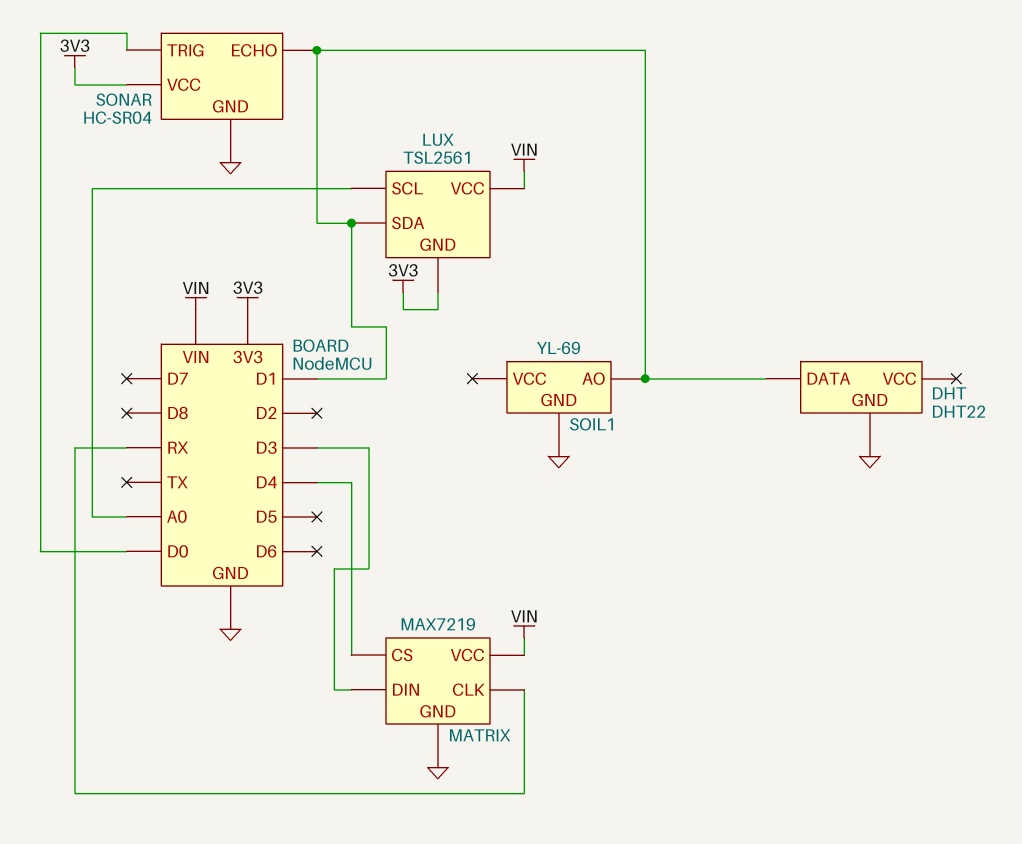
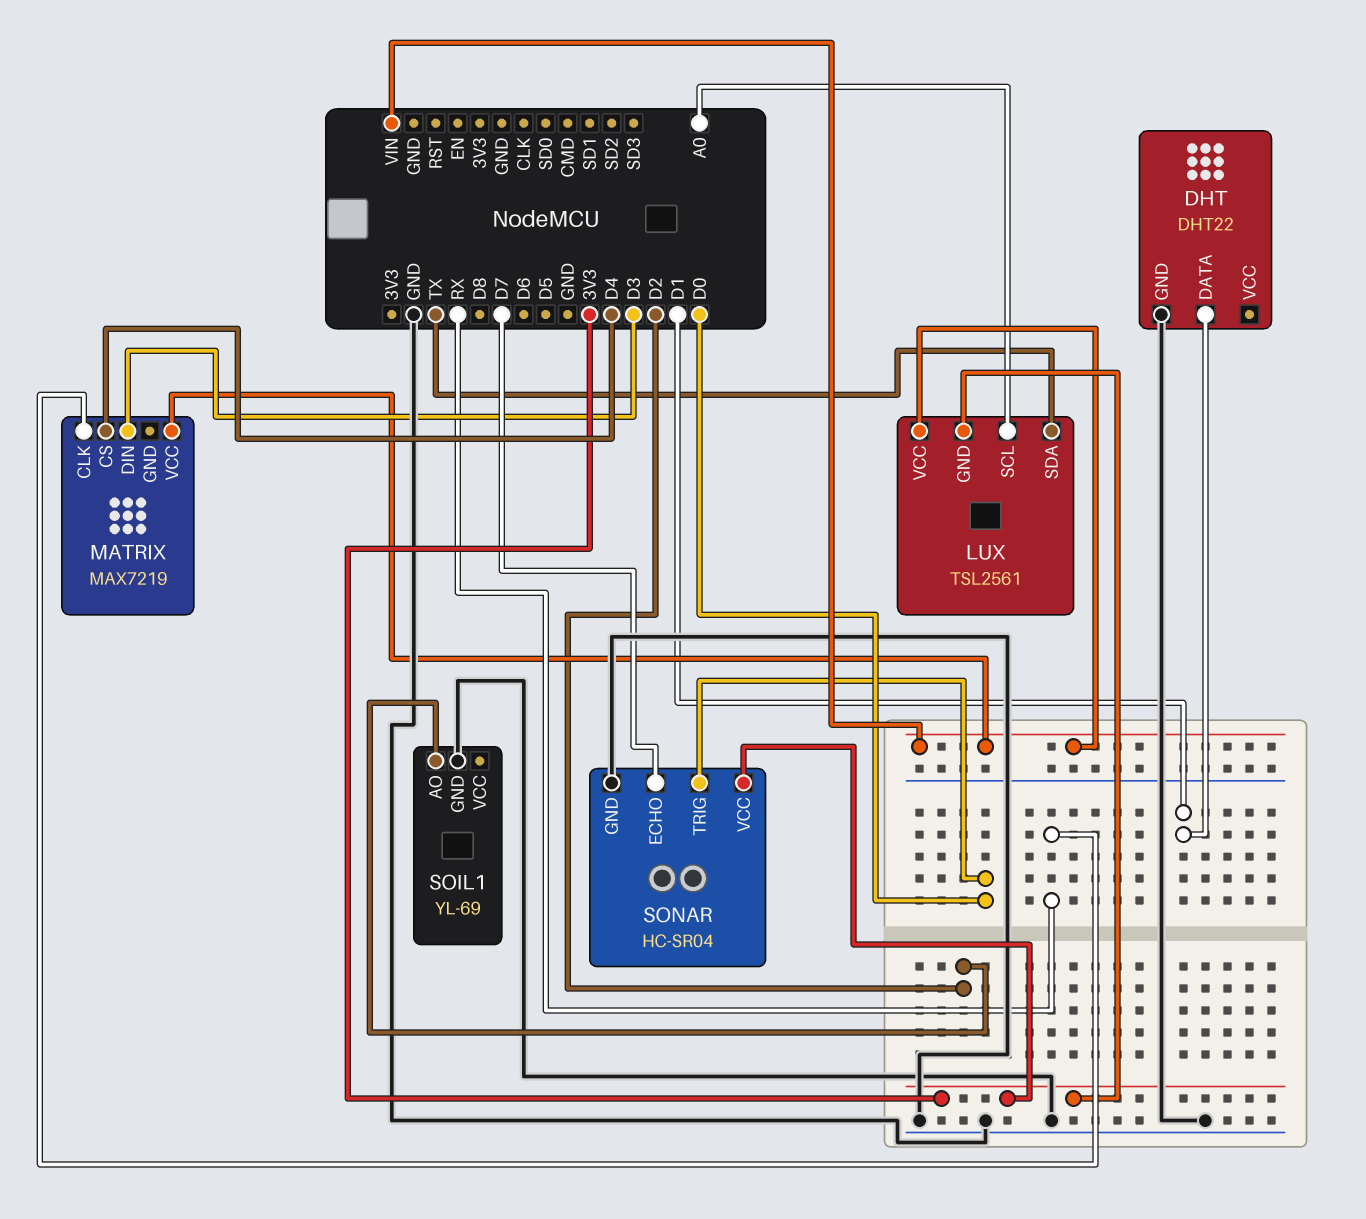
LUX pin SDA: D1 -> TX
MATRIX pin GND: GND -> none
SOIL1 pin AO: D1 -> D2
SONAR pin ECHO: D1 -> D7

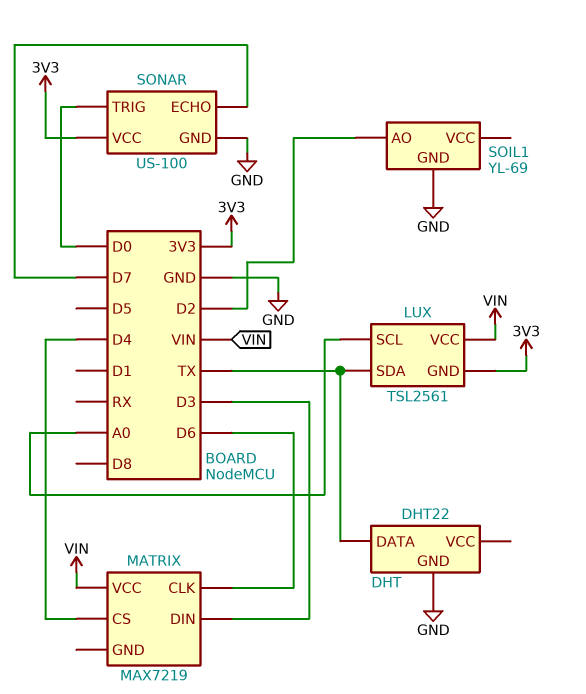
DHT pin DATA: D1 -> TX
MATRIX pin CLK: RX -> D6
SONAR: HC-SR04 -> US-100

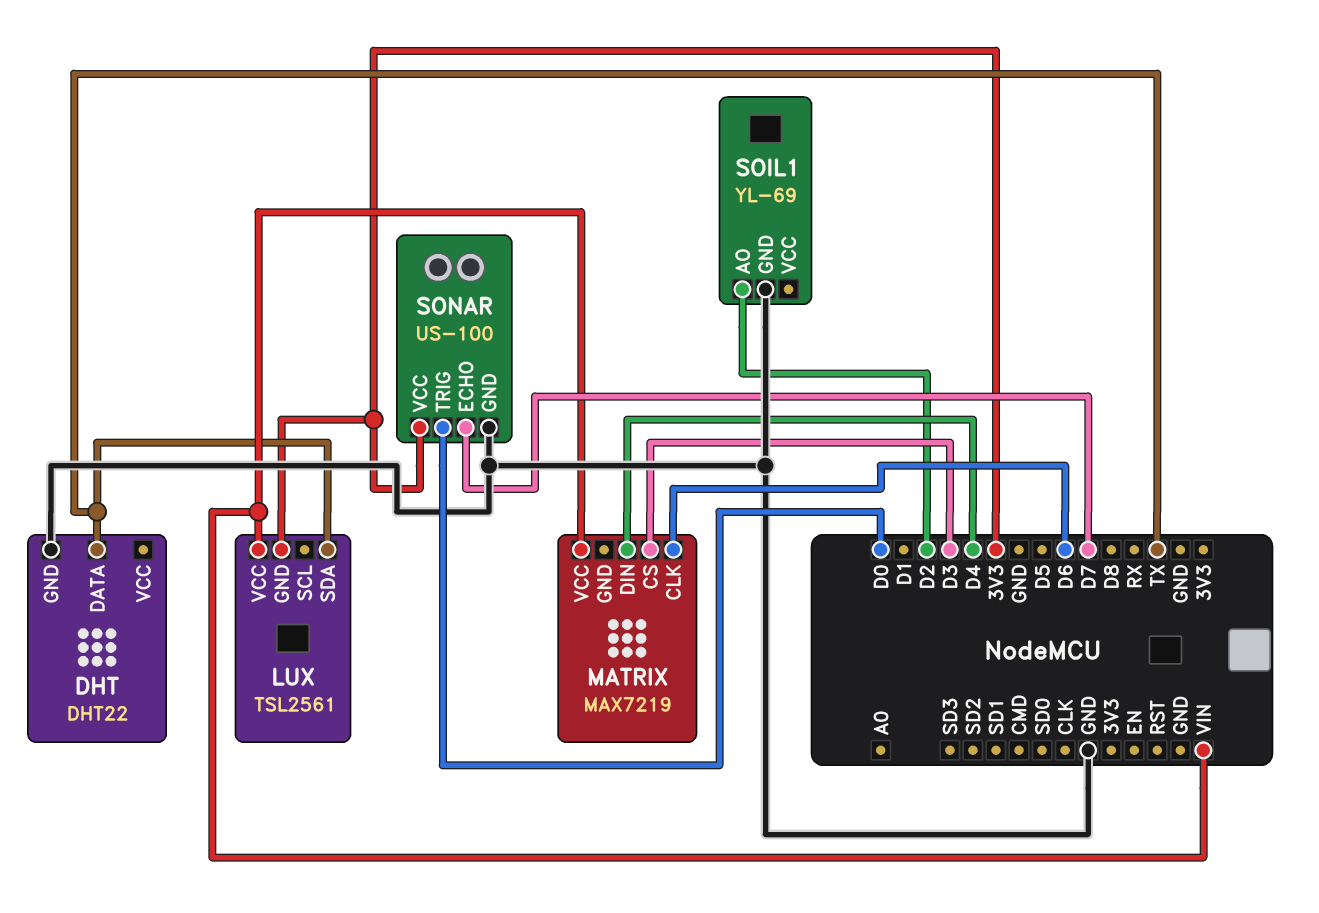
LUX pin SCL: A0 -> none
MATRIX pin CS: D4 -> D3
MATRIX pin DIN: D3 -> D4

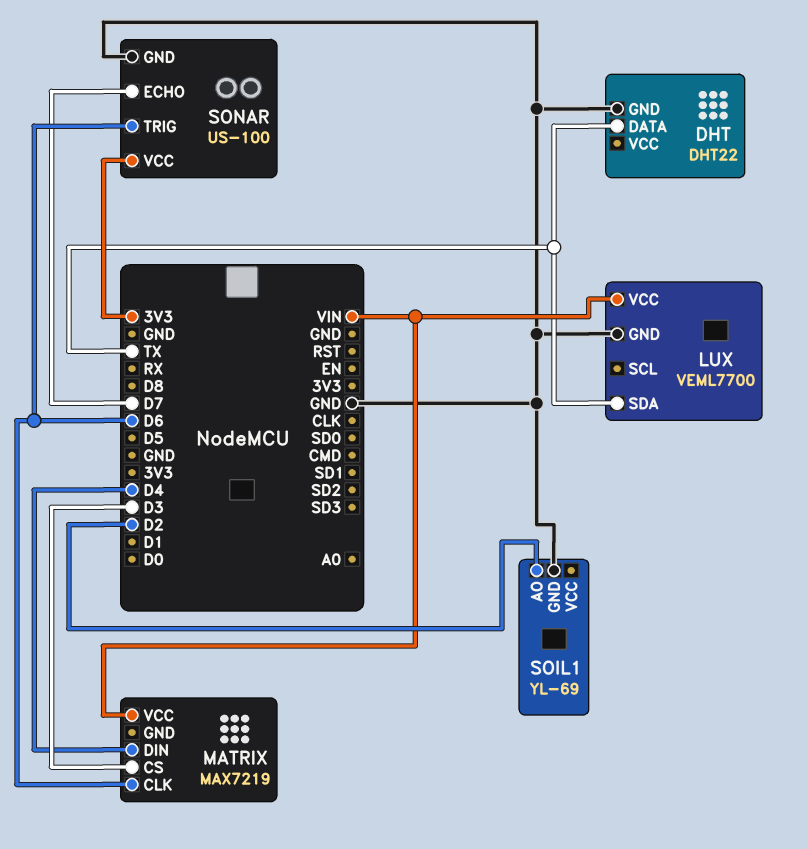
LUX: TSL2561 -> VEML7700
LUX pin GND: 3V3 -> GND
SONAR pin TRIG: D0 -> D6

